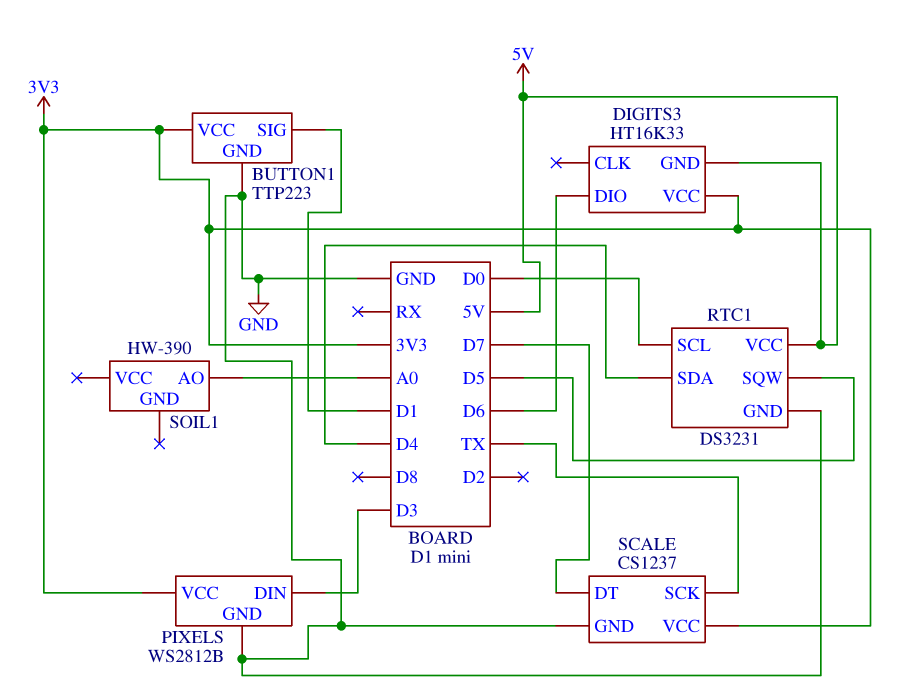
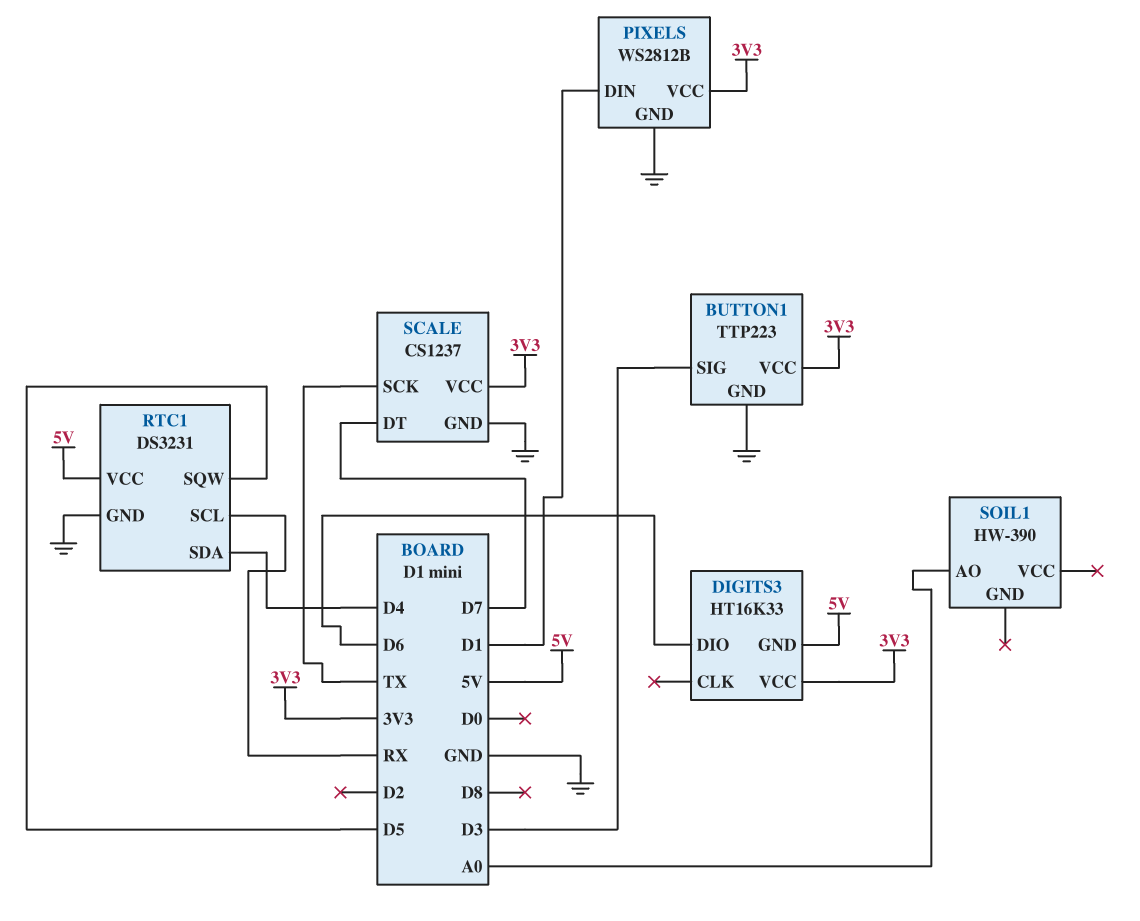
BUTTON1 pin SIG: D1 -> D3
PIXELS pin DIN: D3 -> D1
RTC1 pin SCL: D0 -> RX

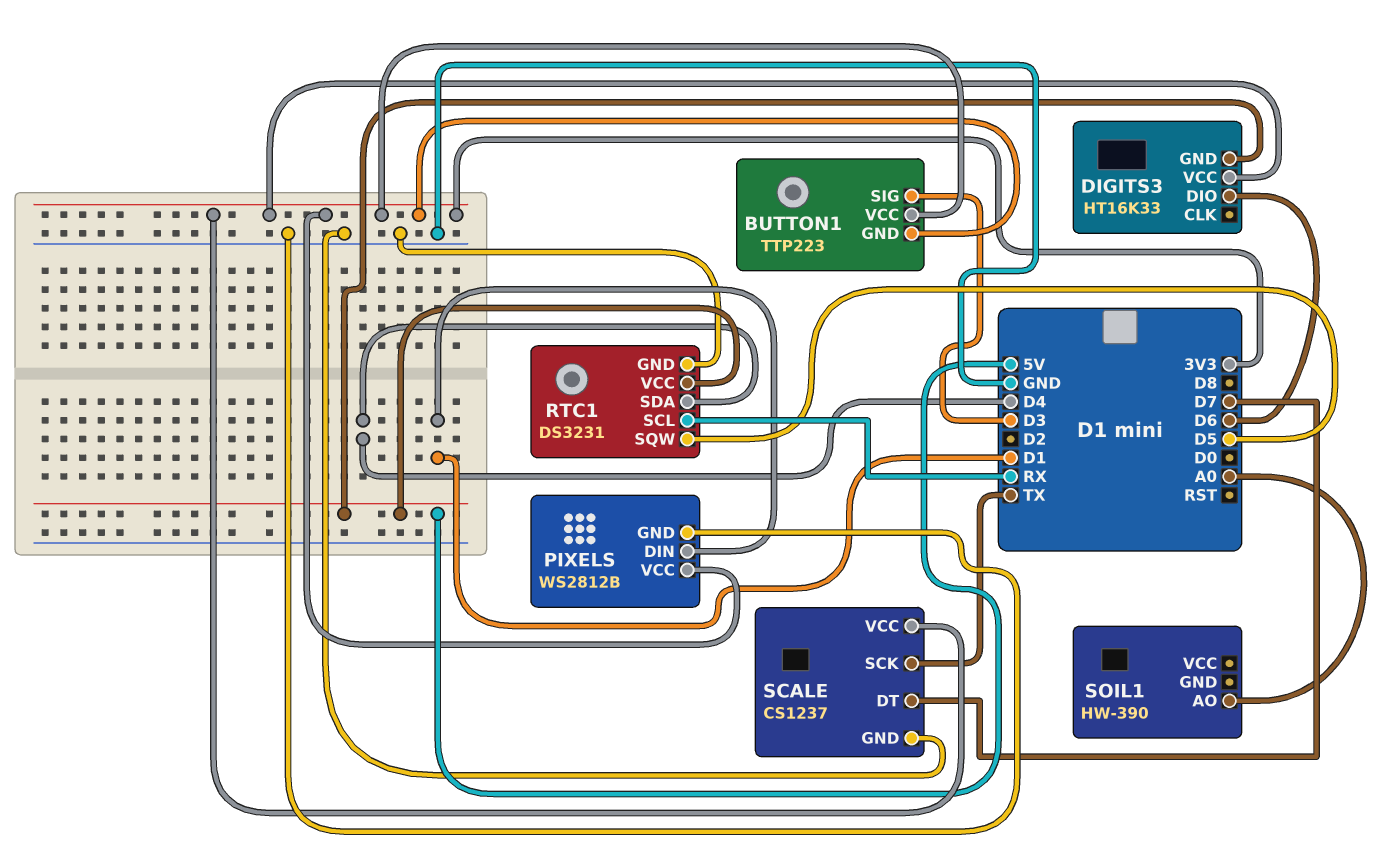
BUTTON1 pin GND: GND -> 3V3

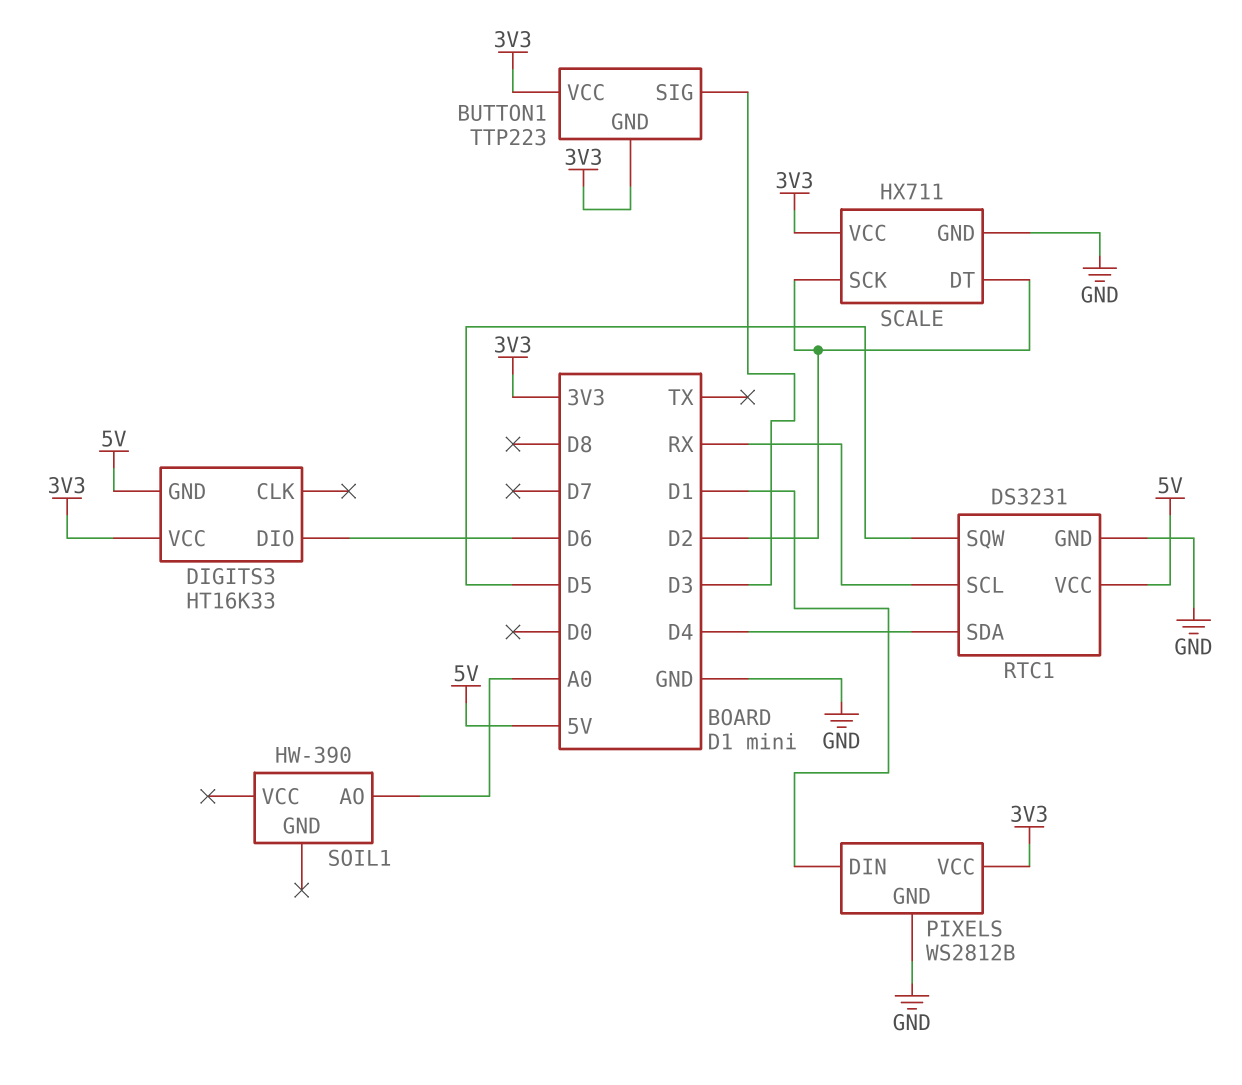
SCALE: CS1237 -> HX711
SCALE pin DT: D7 -> D2
SCALE pin SCK: TX -> D2

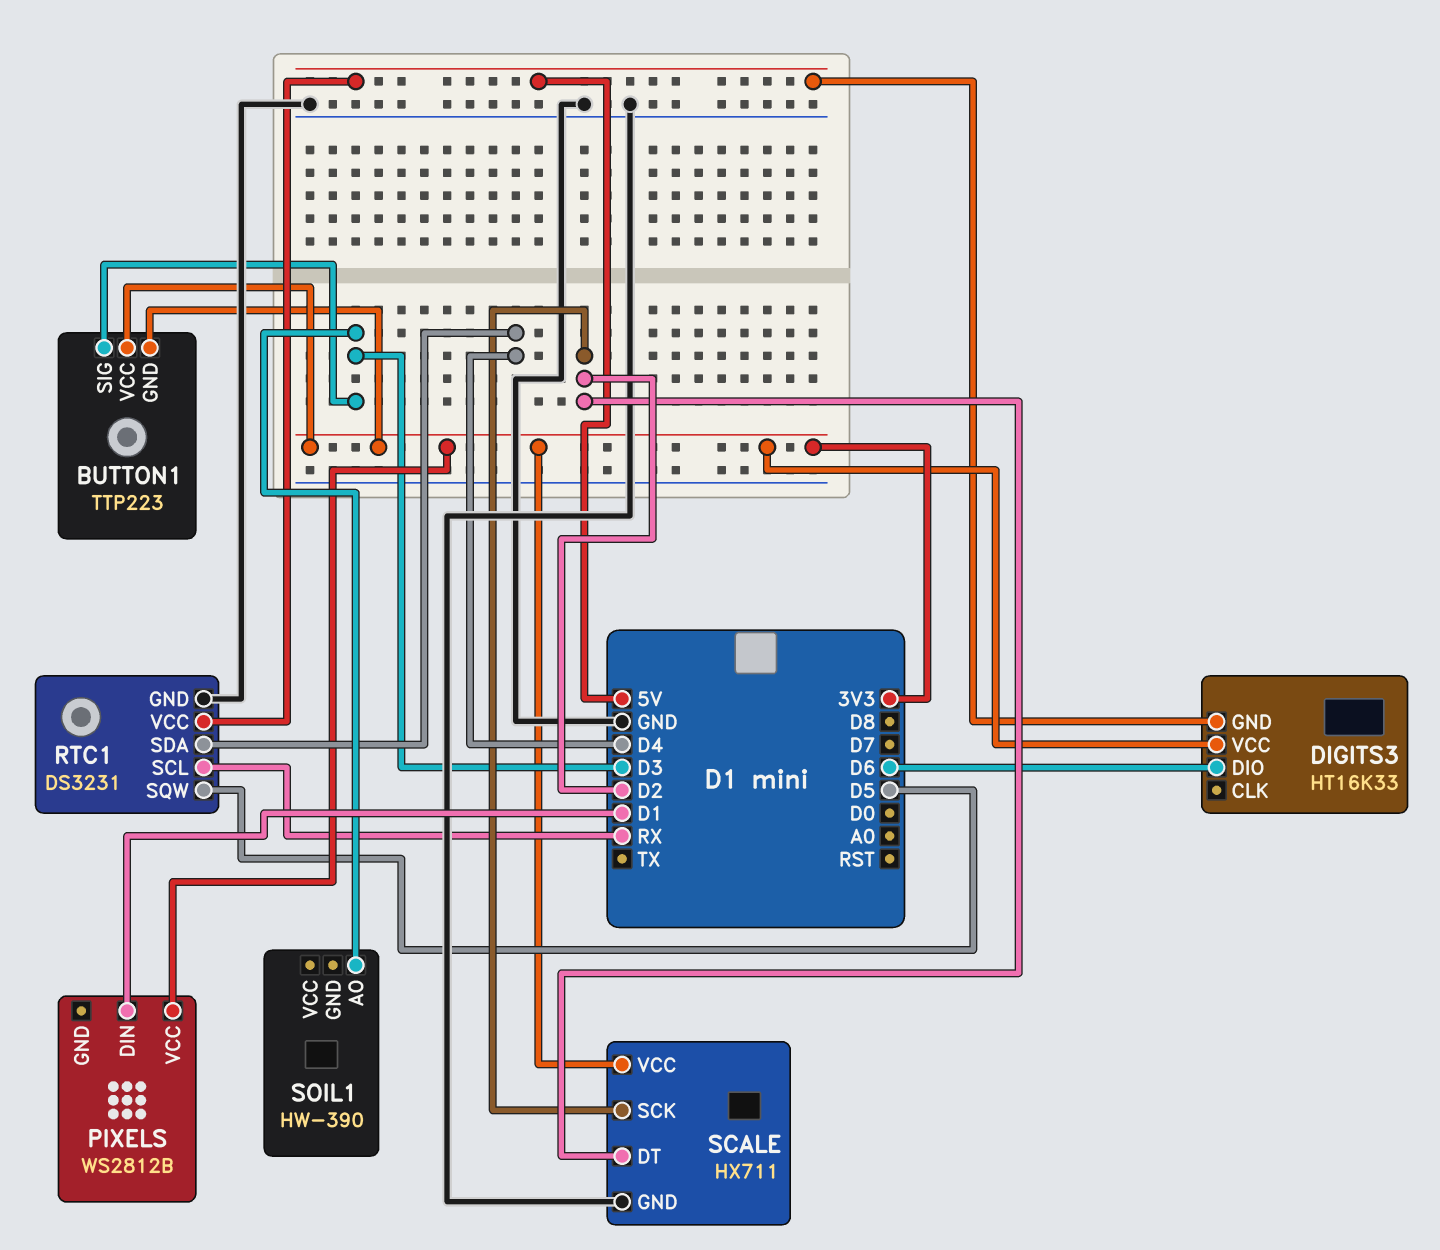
PIXELS pin GND: GND -> none
SOIL1 pin AO: A0 -> D3

